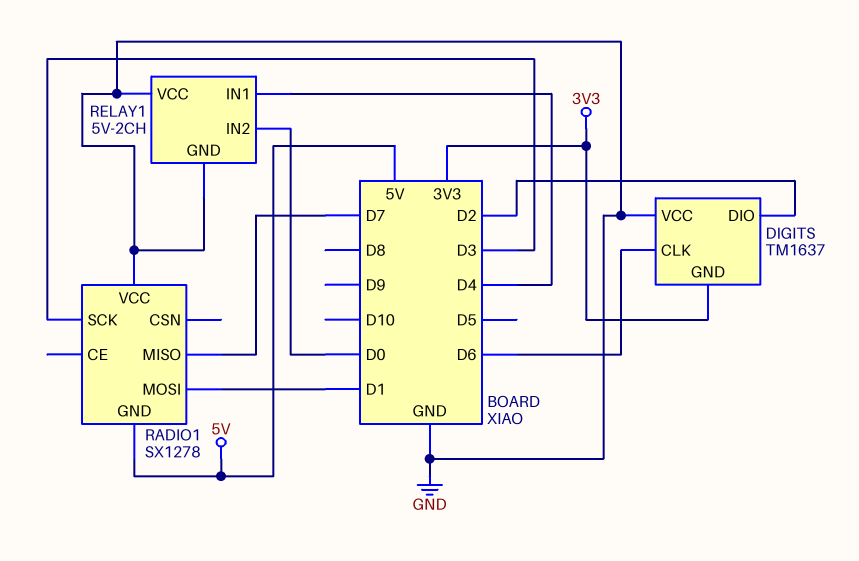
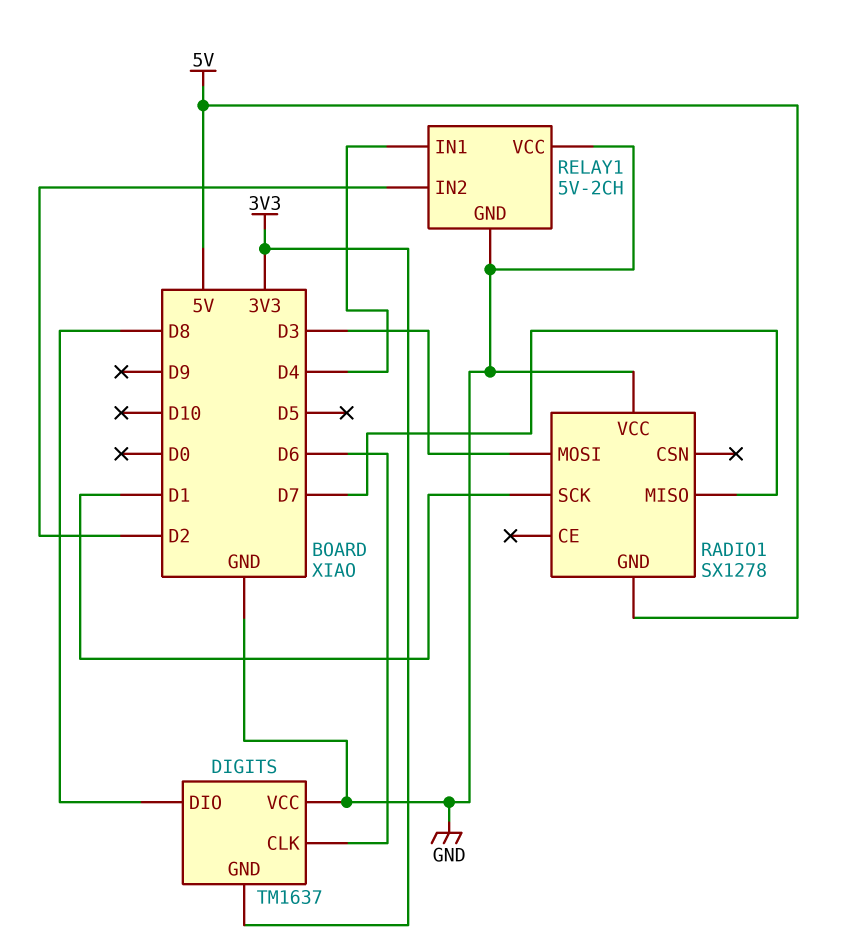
DIGITS pin DIO: D2 -> D8
RADIO1 pin MOSI: D1 -> D3
RADIO1 pin SCK: D3 -> D1
RELAY1 pin IN2: D0 -> D2

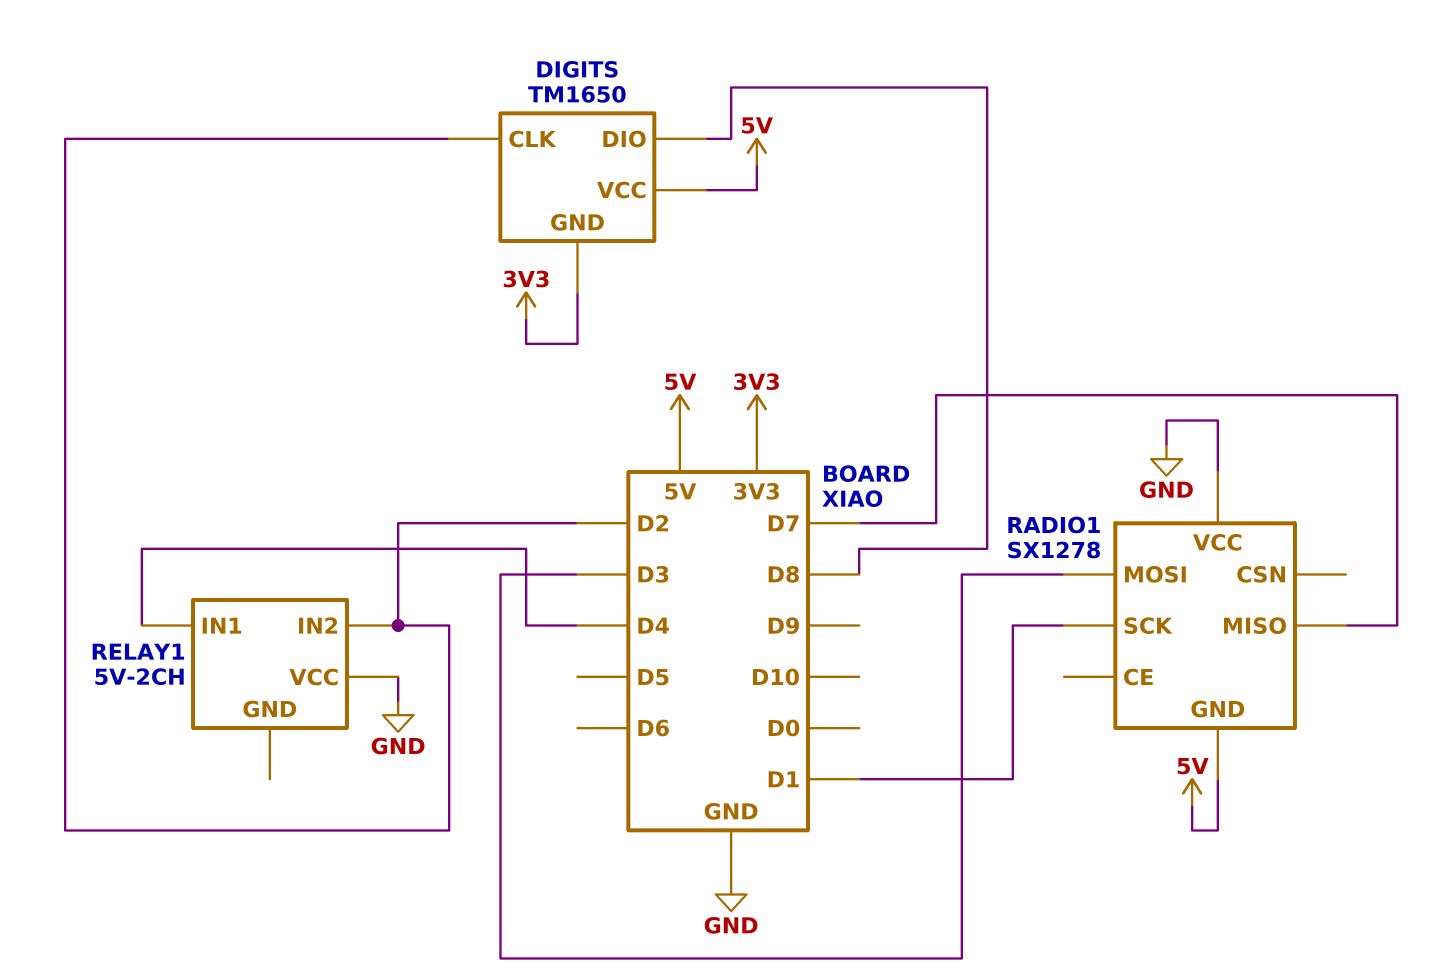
DIGITS: TM1637 -> TM1650
DIGITS pin CLK: D6 -> D2
DIGITS pin VCC: GND -> 5V
RELAY1 pin GND: GND -> none

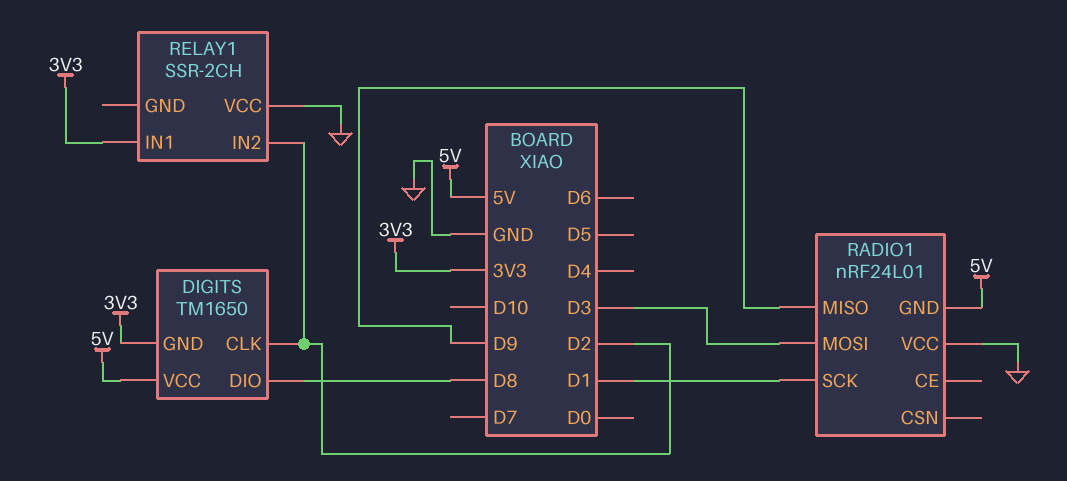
RADIO1: SX1278 -> nRF24L01
RADIO1 pin MISO: D7 -> D9
RELAY1: 5V-2CH -> SSR-2CH
RELAY1 pin IN1: D4 -> 3V3

